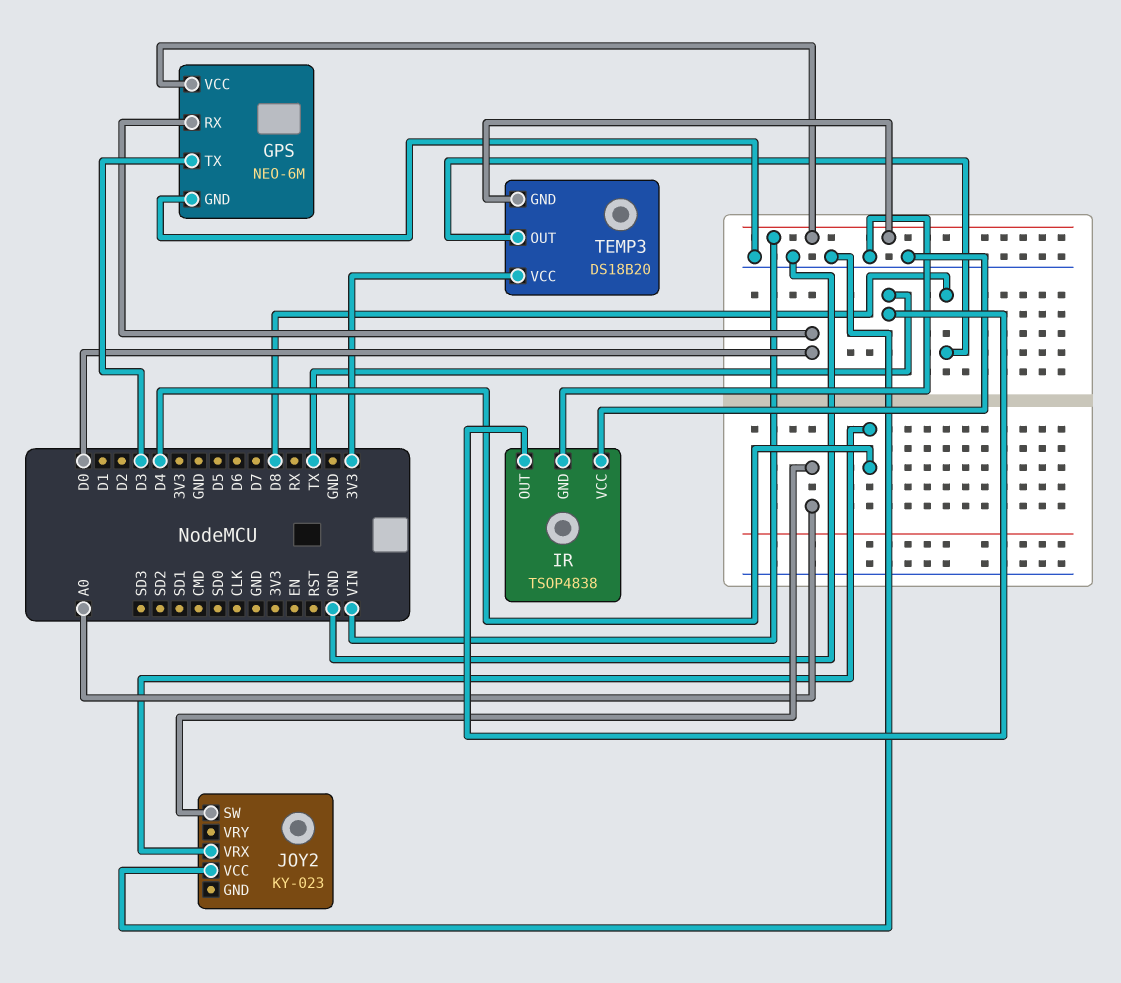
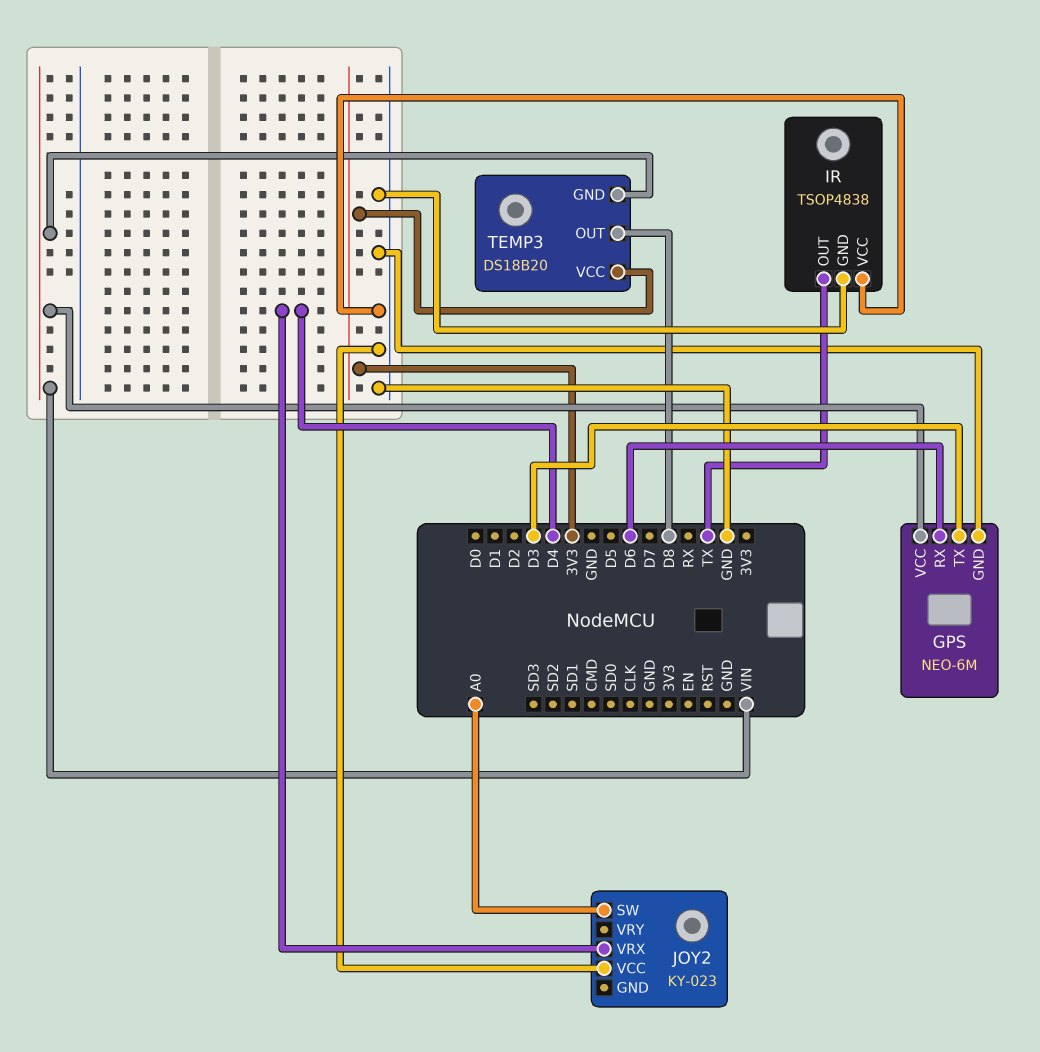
GPS pin RX: D0 -> D6

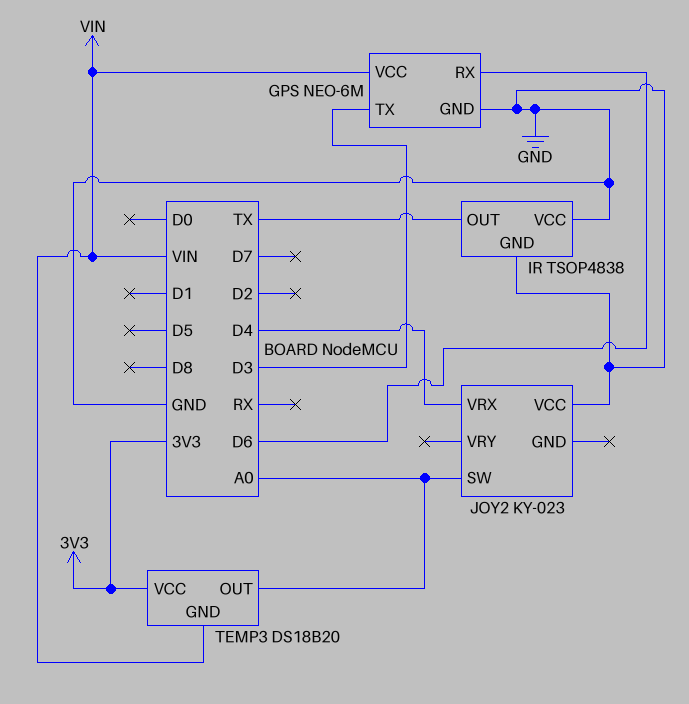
TEMP3 pin OUT: D8 -> A0

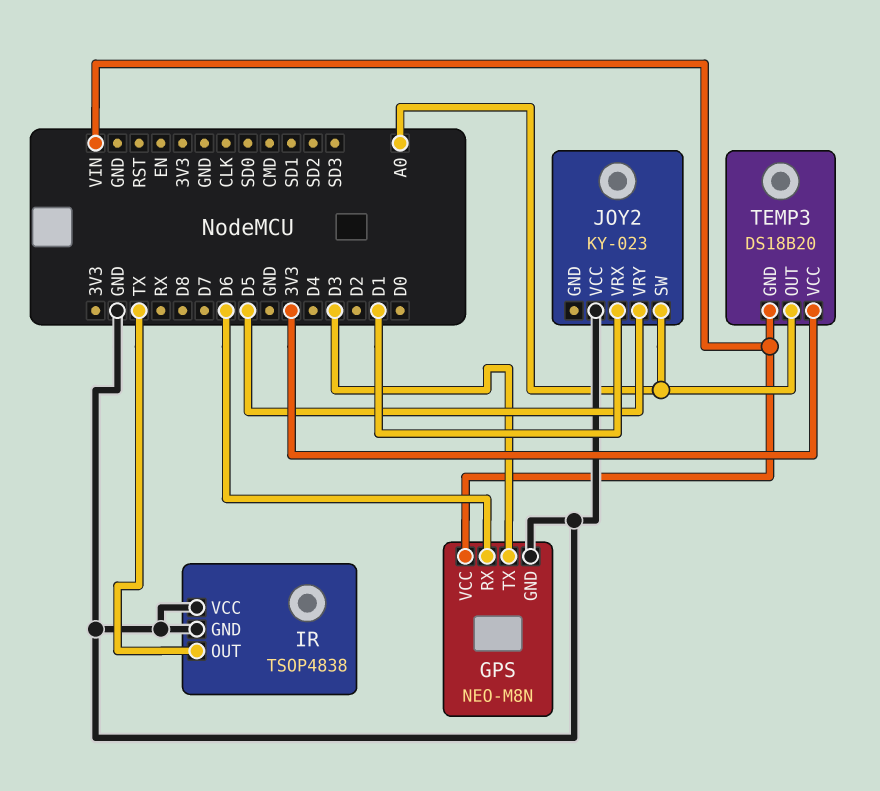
GPS: NEO-6M -> NEO-M8N
JOY2 pin VRX: D4 -> D1
JOY2 pin VRY: none -> D5

